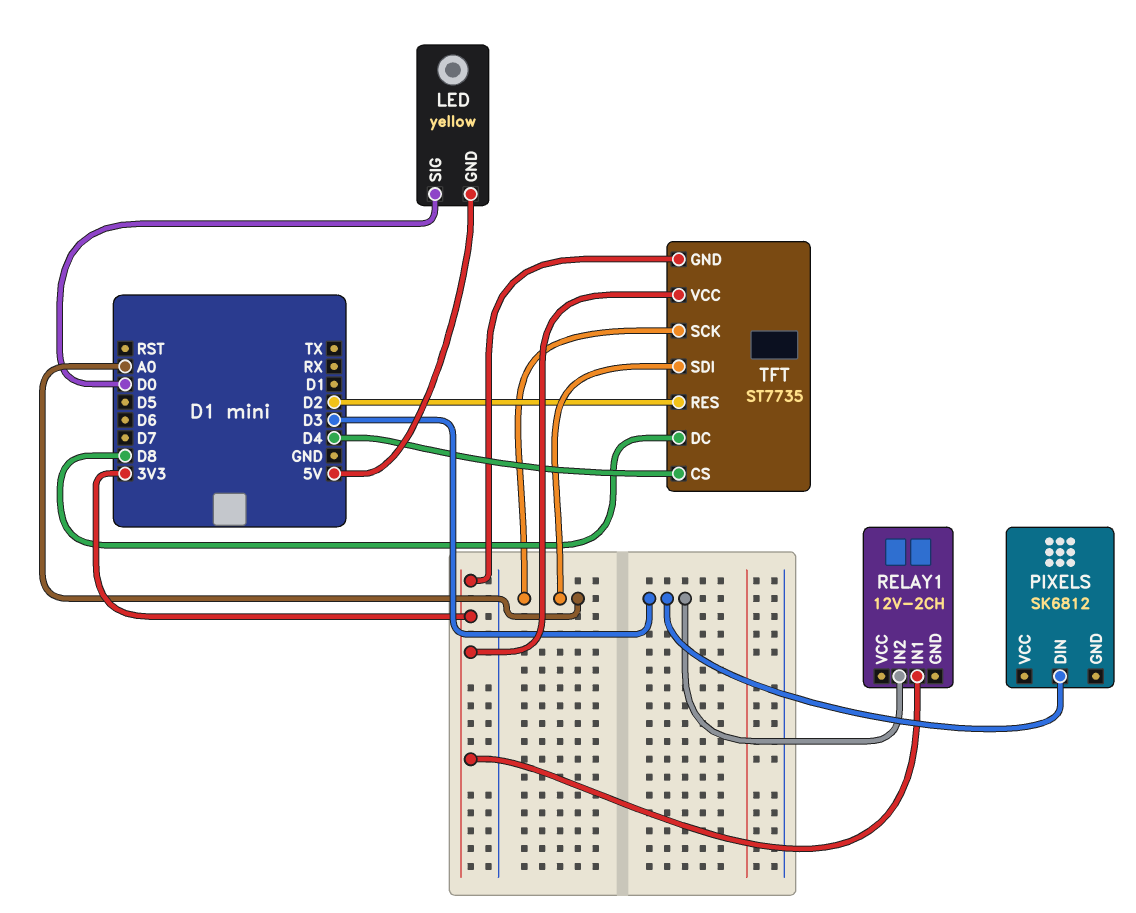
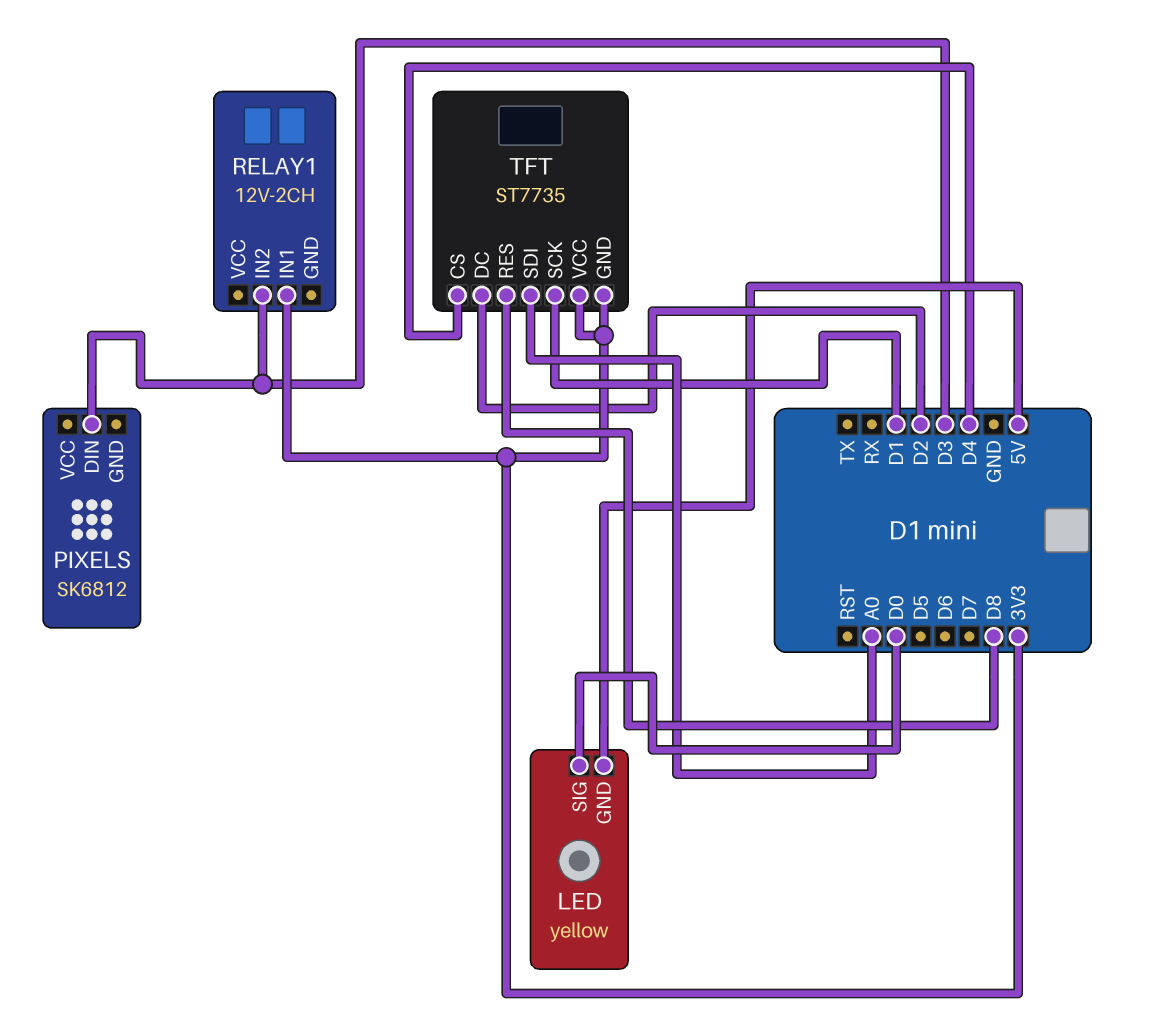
TFT pin DC: D8 -> D2
TFT pin RES: D2 -> D8
TFT pin SCK: A0 -> D1

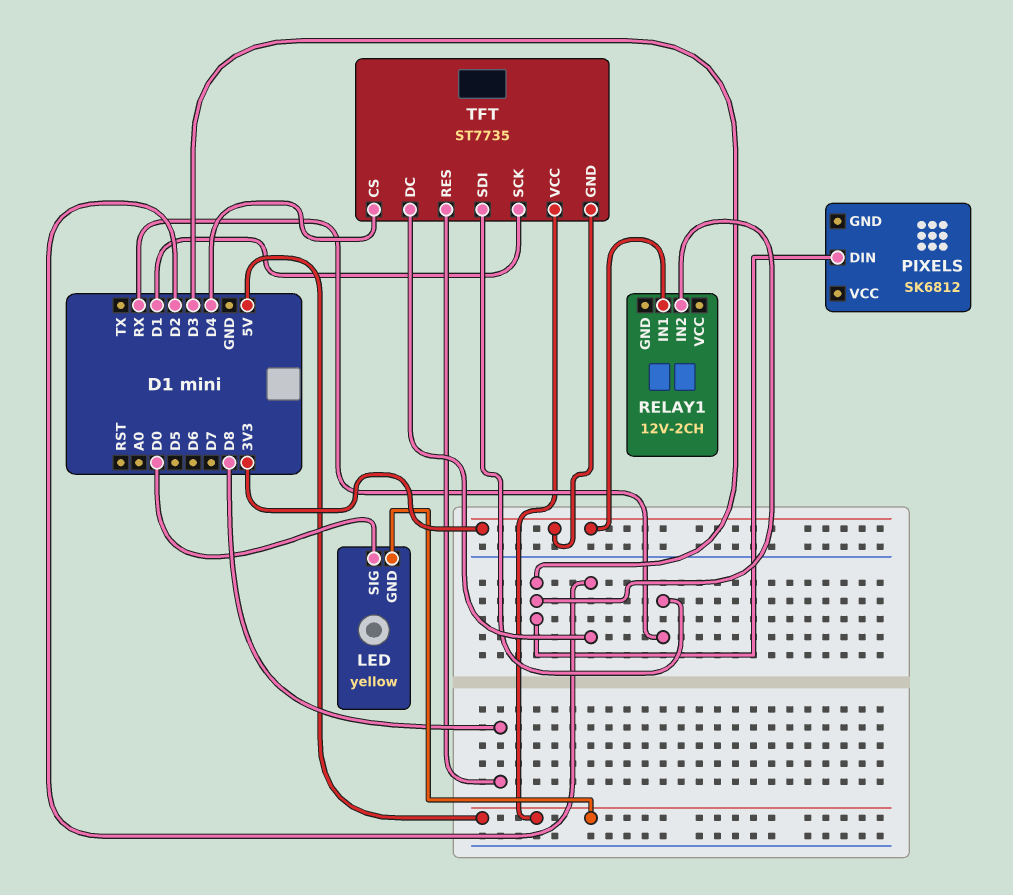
TFT pin SDI: A0 -> RX
TFT pin VCC: 3V3 -> 5V

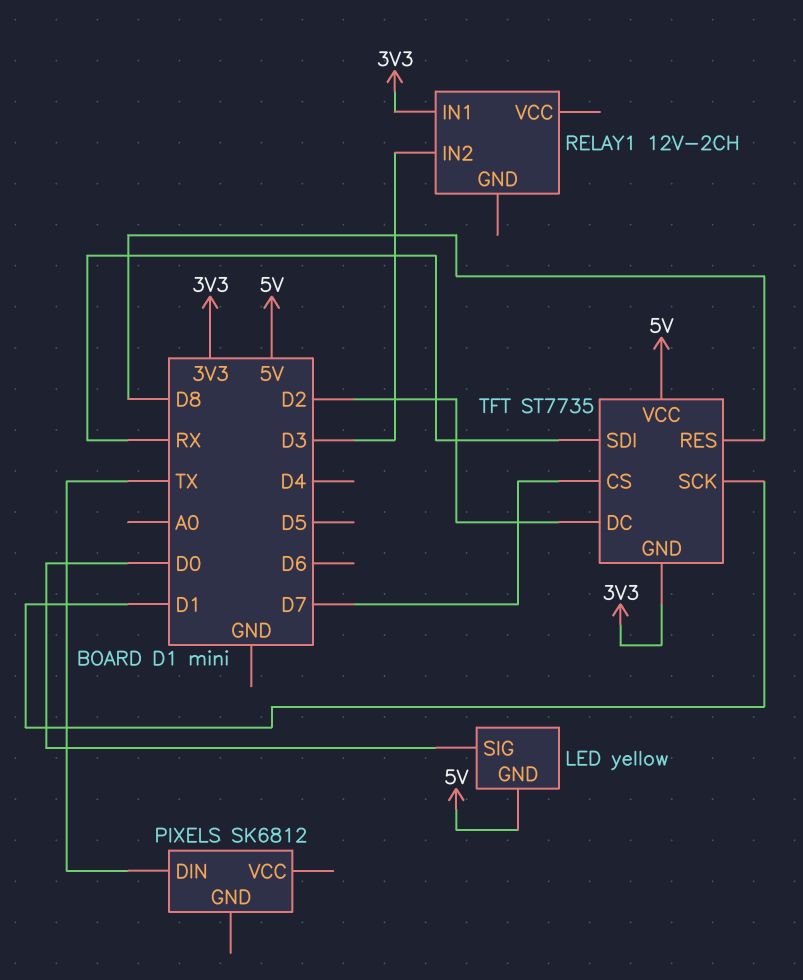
PIXELS pin DIN: D3 -> TX
TFT pin CS: D4 -> D7

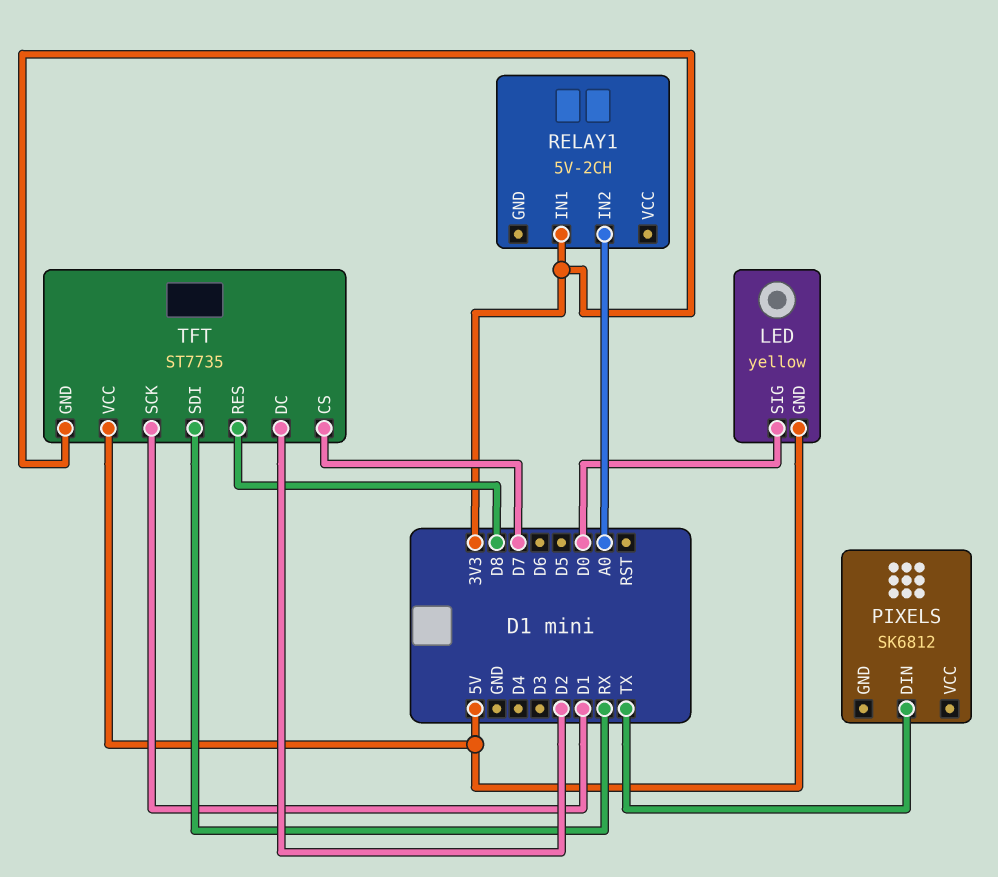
RELAY1: 12V-2CH -> 5V-2CH
RELAY1 pin IN2: D3 -> A0

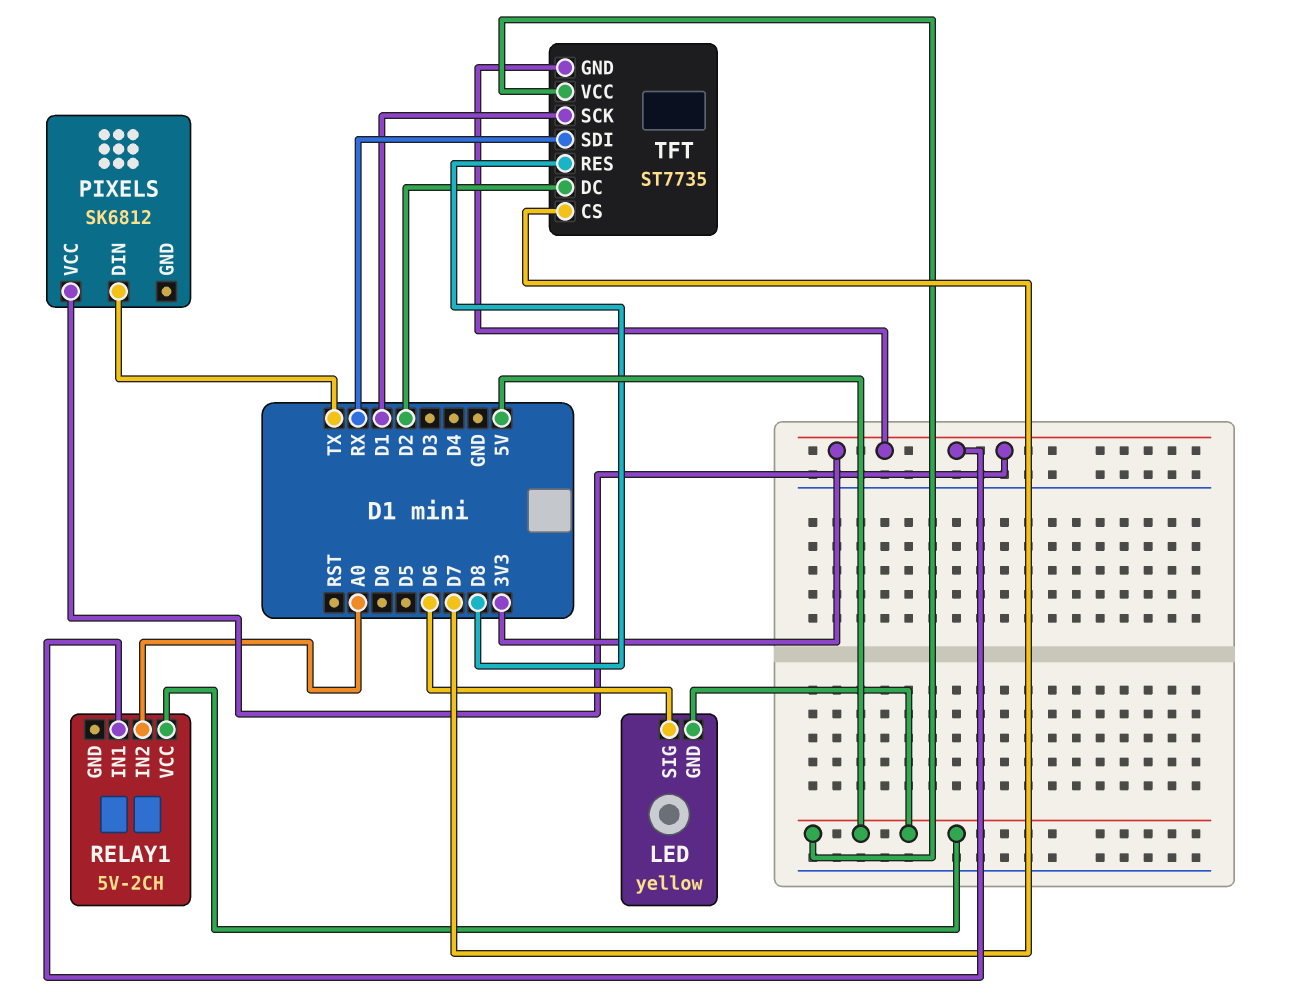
LED pin SIG: D0 -> D6
PIXELS pin VCC: none -> 3V3
RELAY1 pin VCC: none -> 5V

